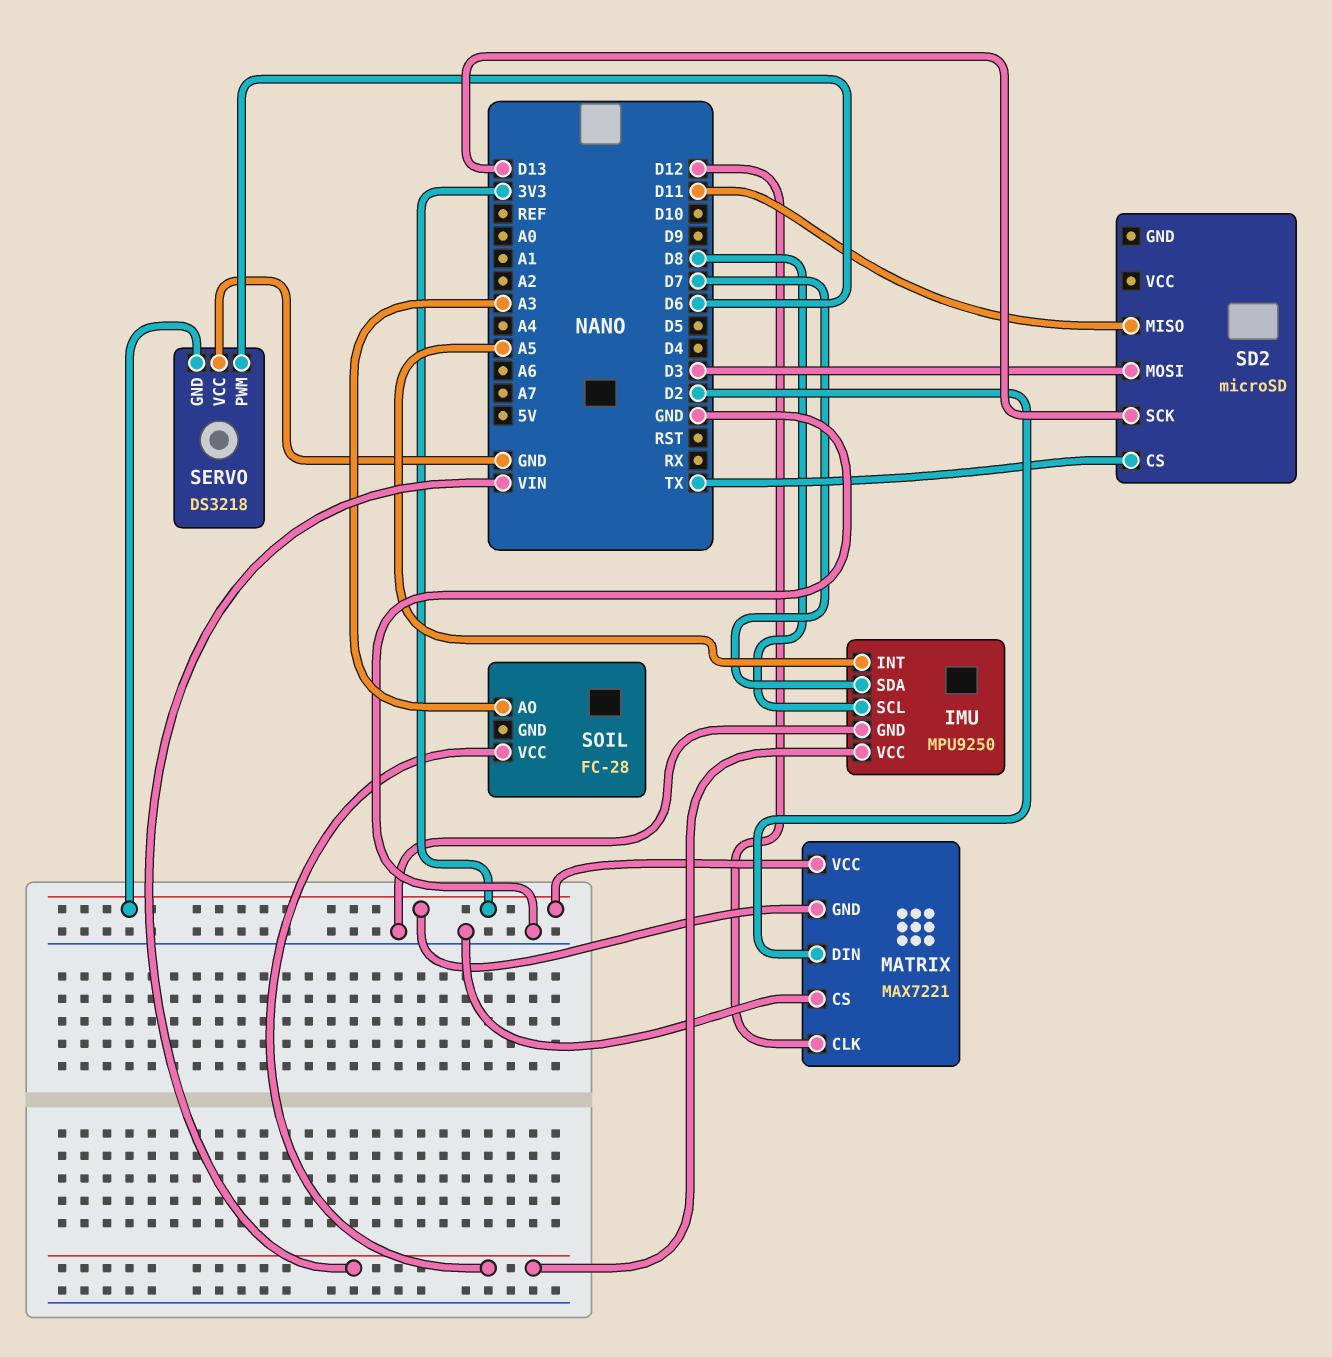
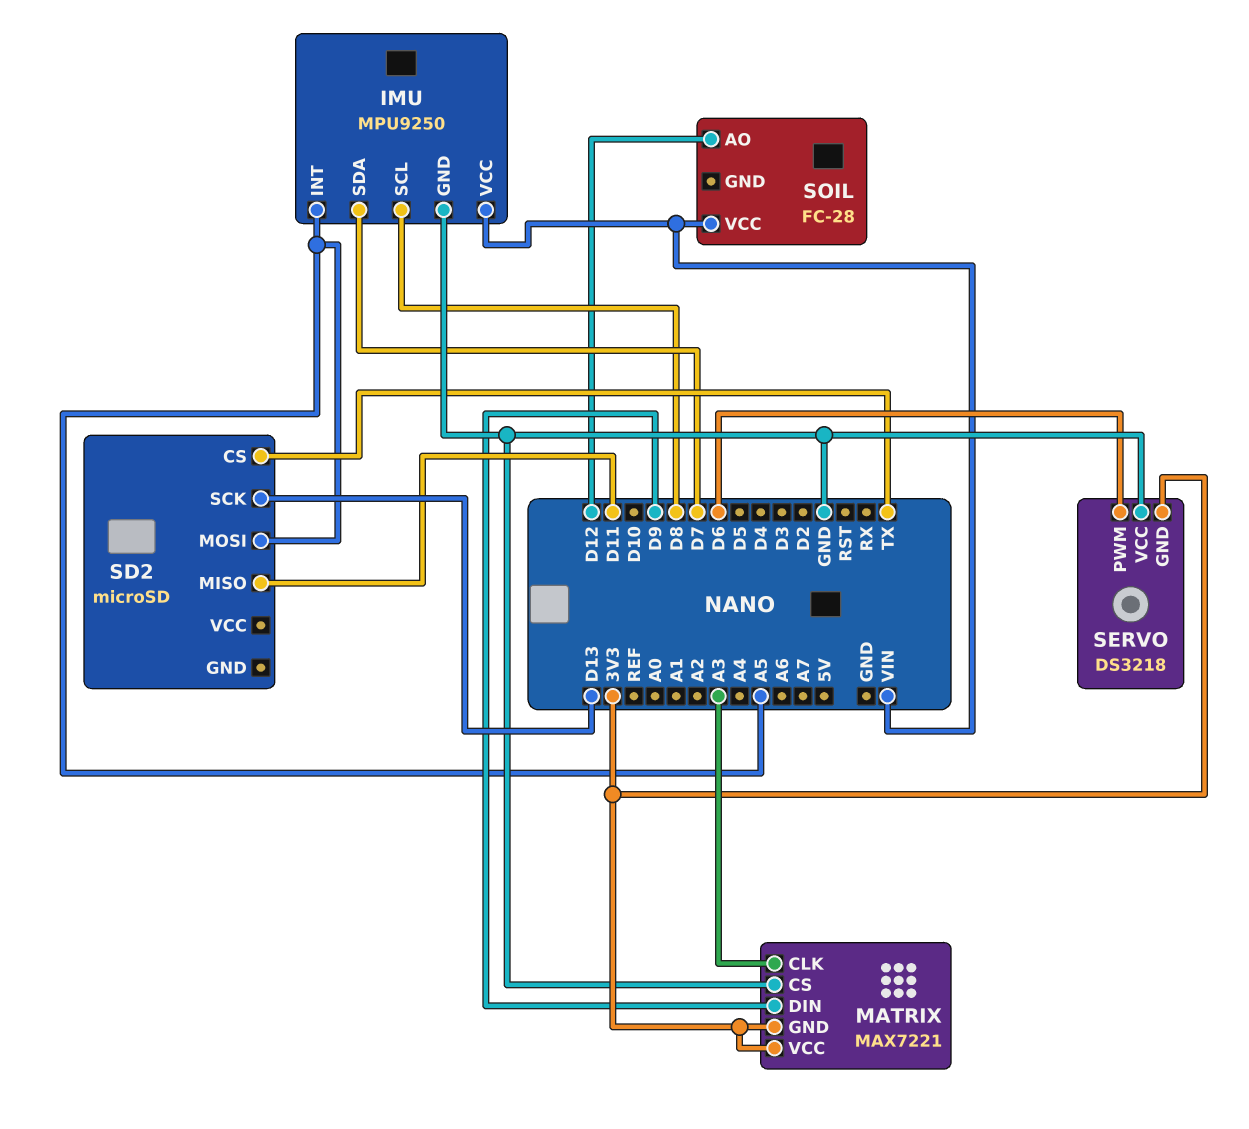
MATRIX pin CLK: D12 -> A3
MATRIX pin DIN: D2 -> D9
SD2 pin MOSI: D3 -> A5
SOIL pin AO: A3 -> D12

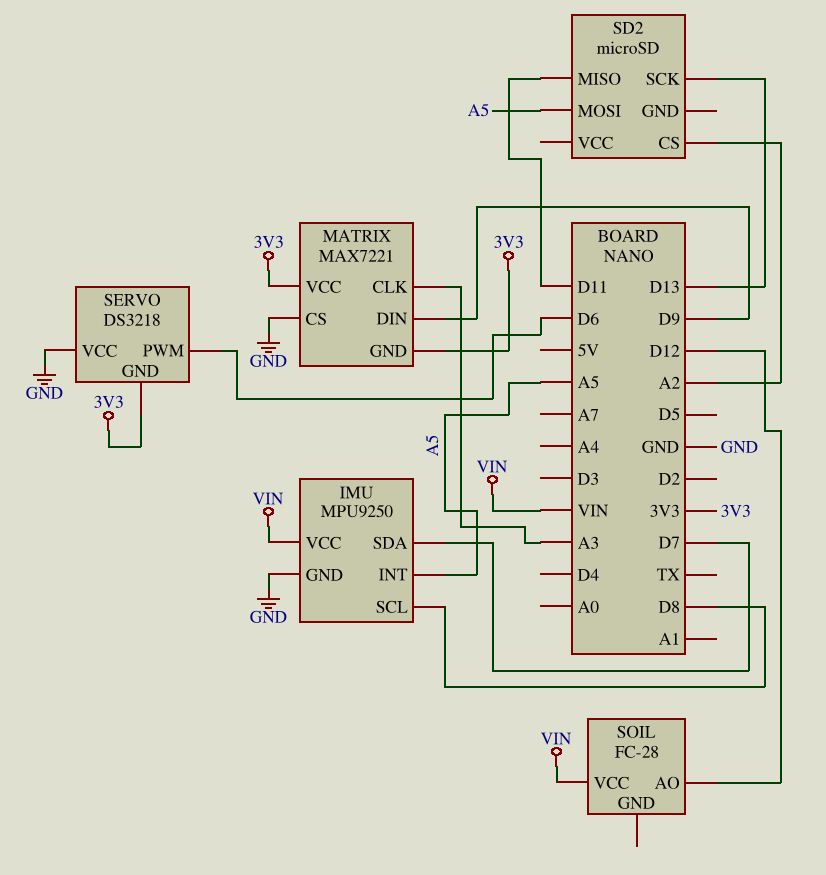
SD2 pin CS: TX -> A2

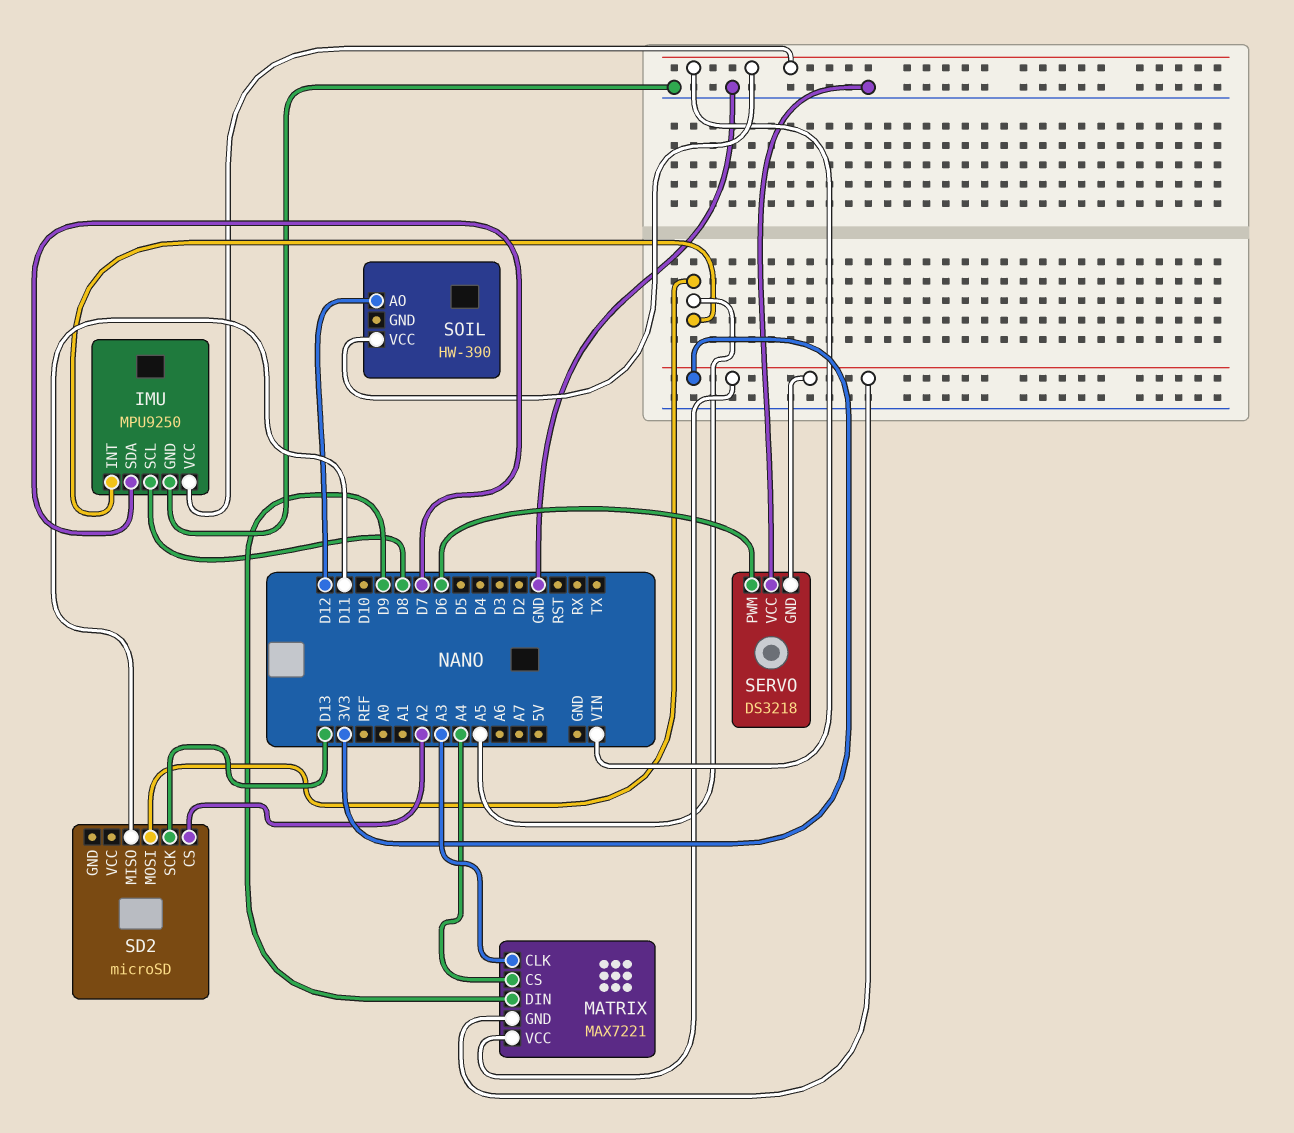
MATRIX pin CS: GND -> A4
SOIL: FC-28 -> HW-390

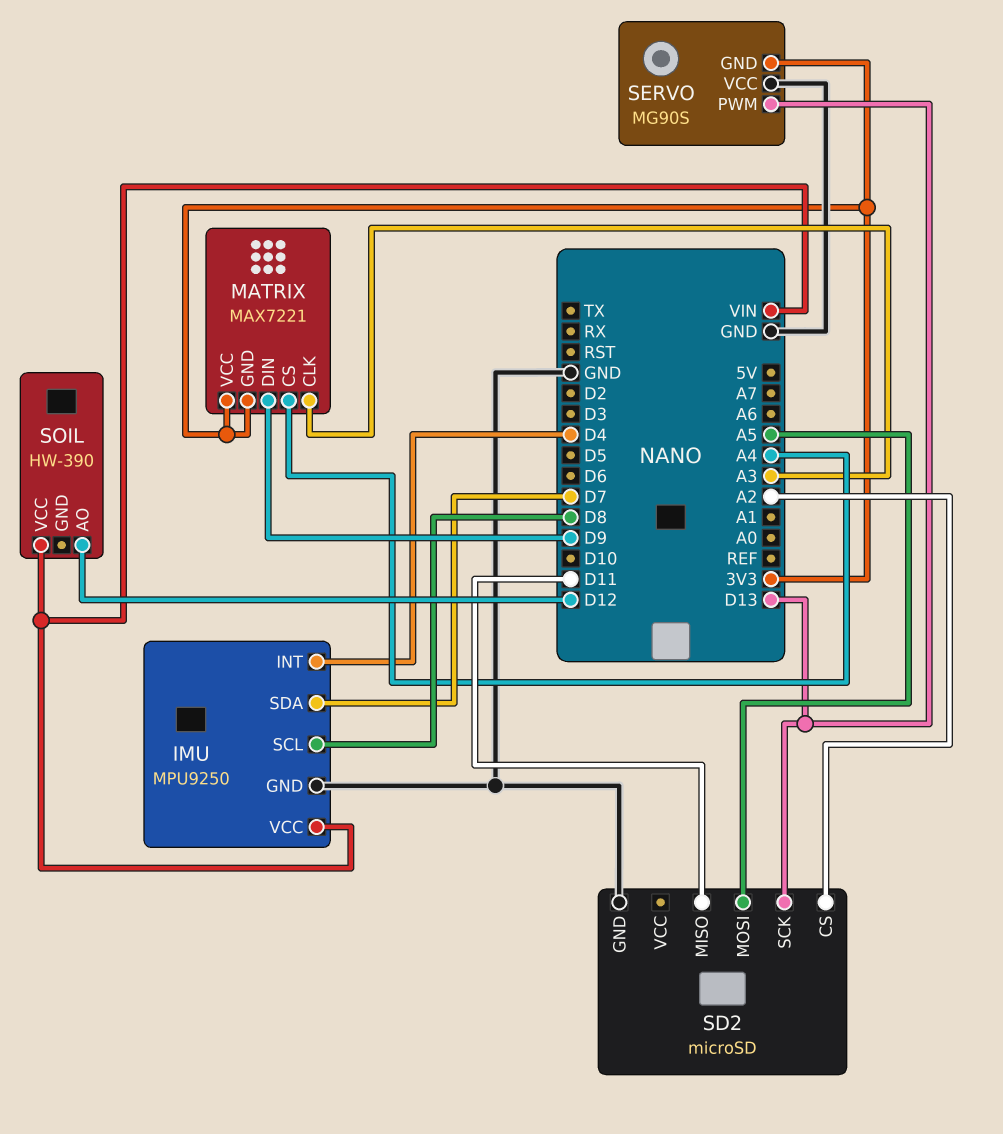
IMU pin INT: A5 -> D4
SD2 pin GND: none -> GND
SERVO: DS3218 -> MG90S
SERVO pin PWM: D6 -> D13

